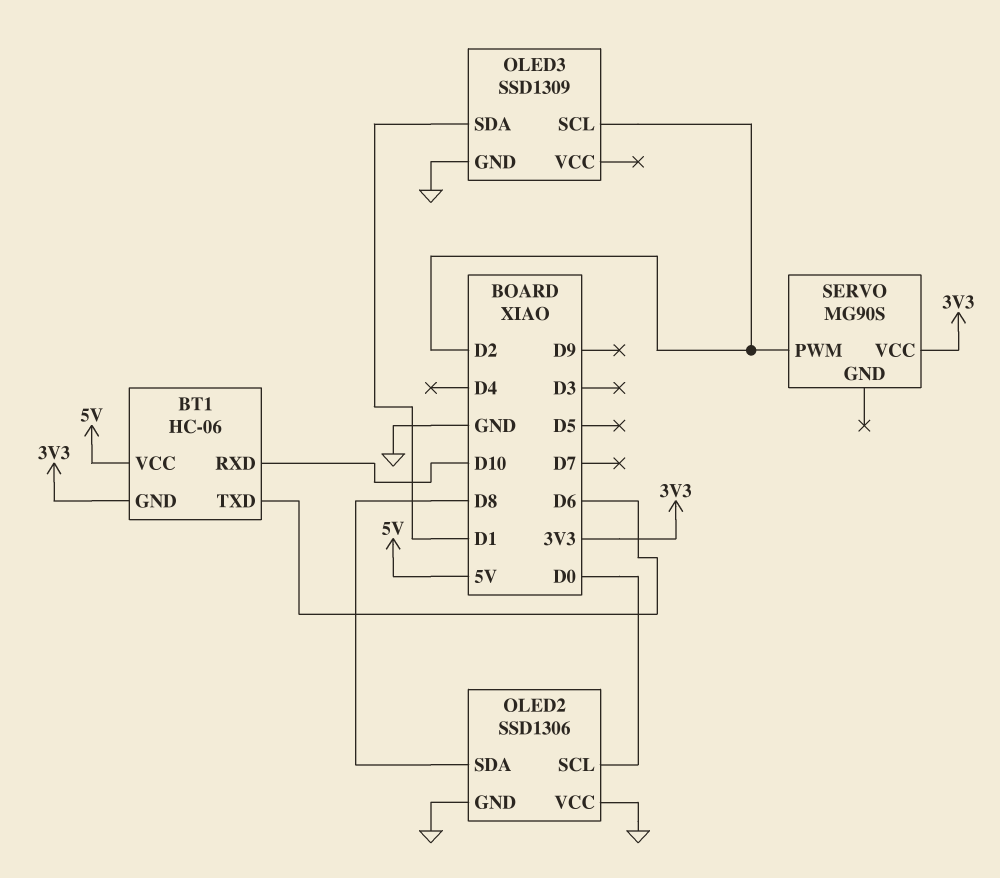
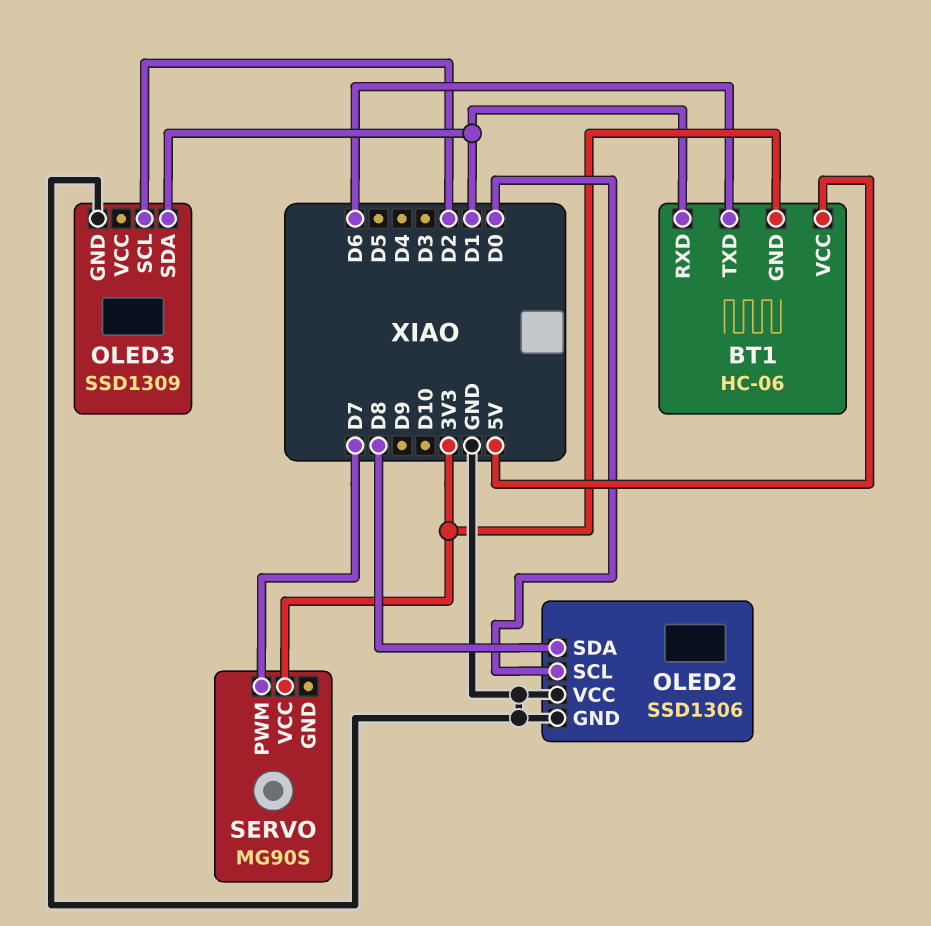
BT1 pin RXD: D10 -> D1
SERVO pin PWM: D2 -> D7

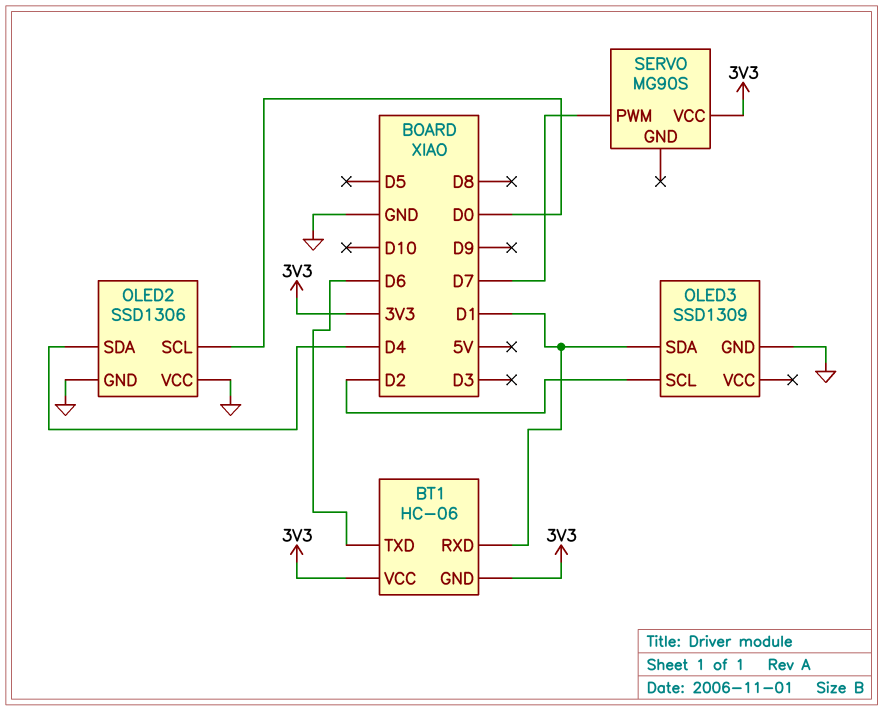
BT1 pin VCC: 5V -> 3V3
OLED2 pin SDA: D8 -> D4

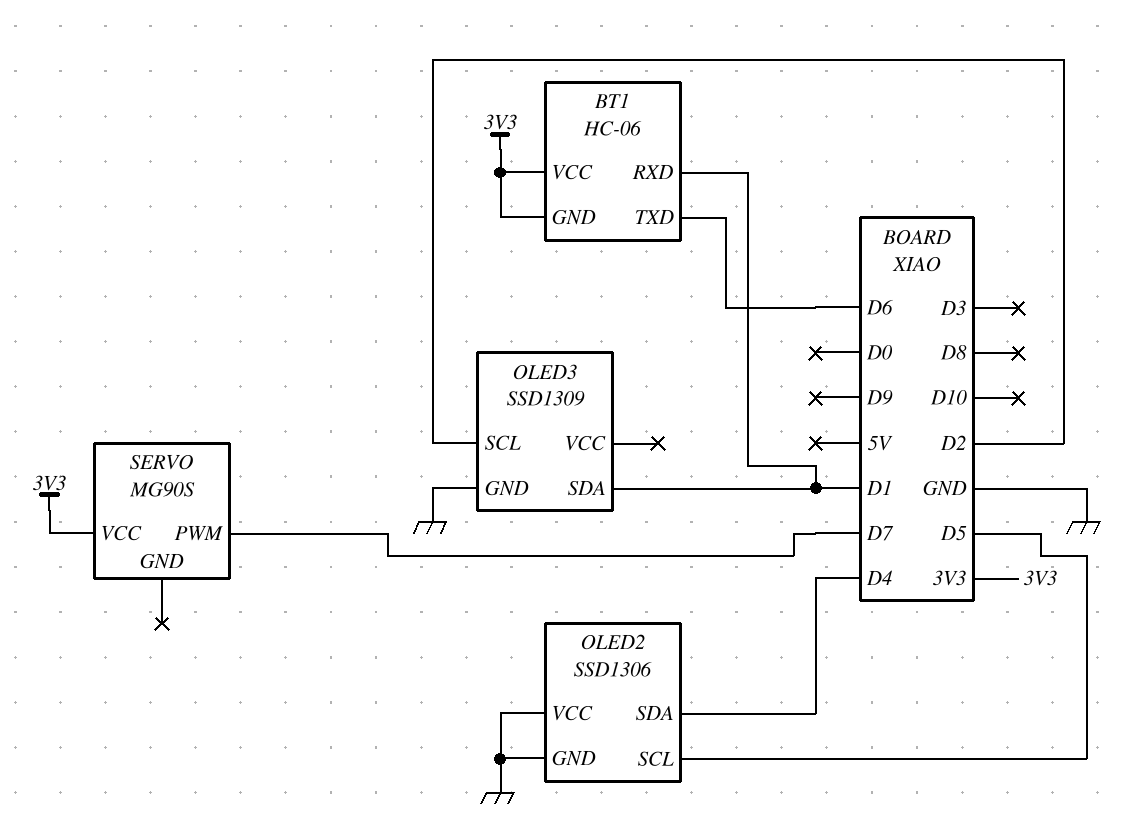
OLED2 pin SCL: D0 -> D5

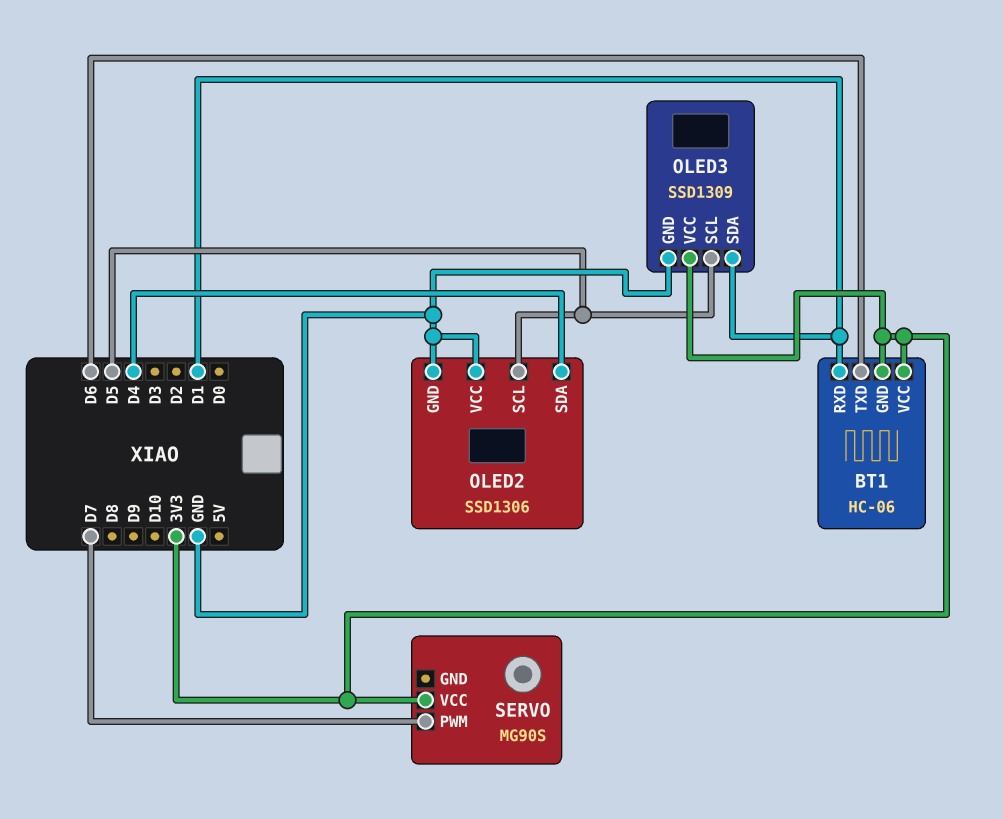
OLED3 pin SCL: D2 -> D5
OLED3 pin VCC: none -> 3V3

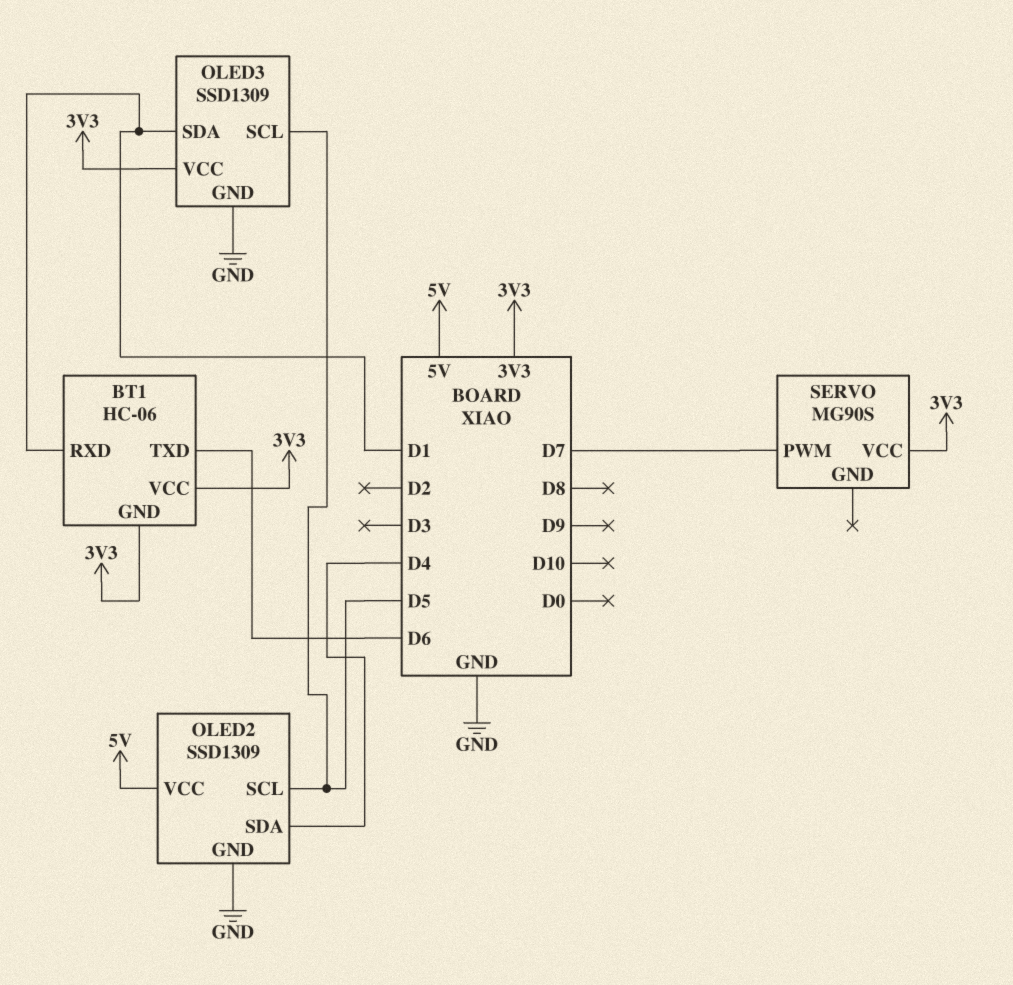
OLED2: SSD1306 -> SSD1309
OLED2 pin VCC: GND -> 5V

